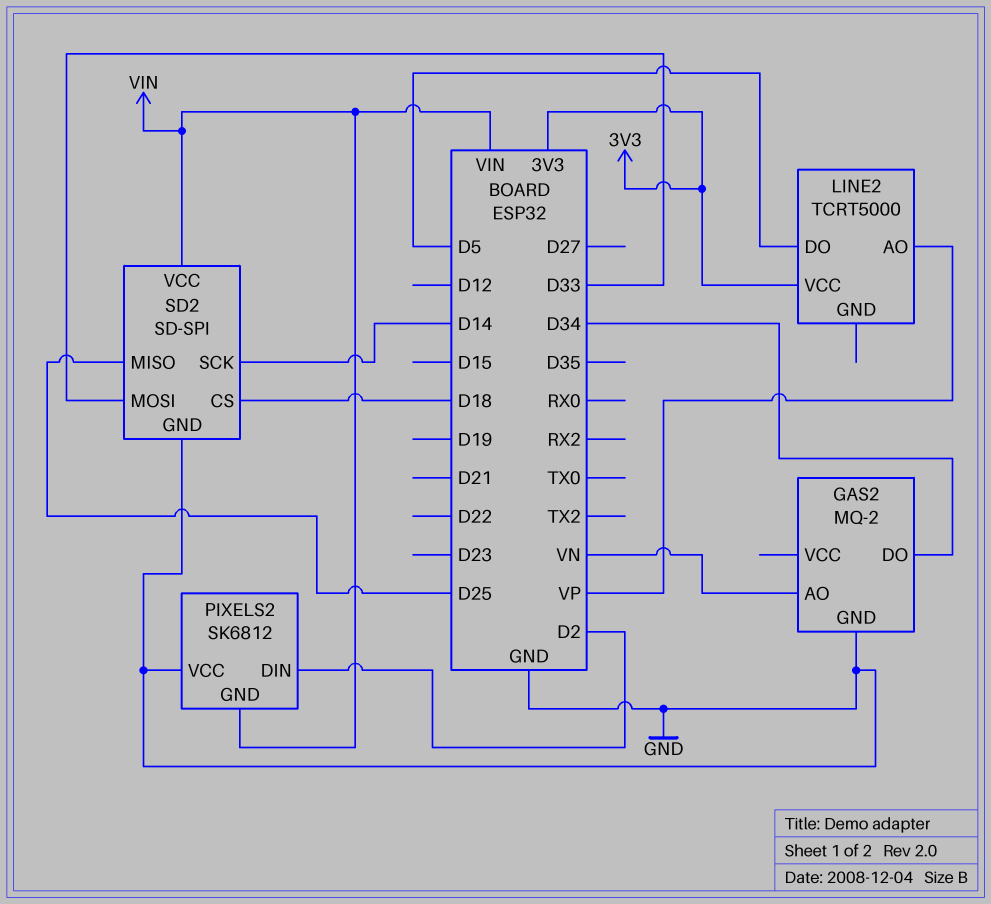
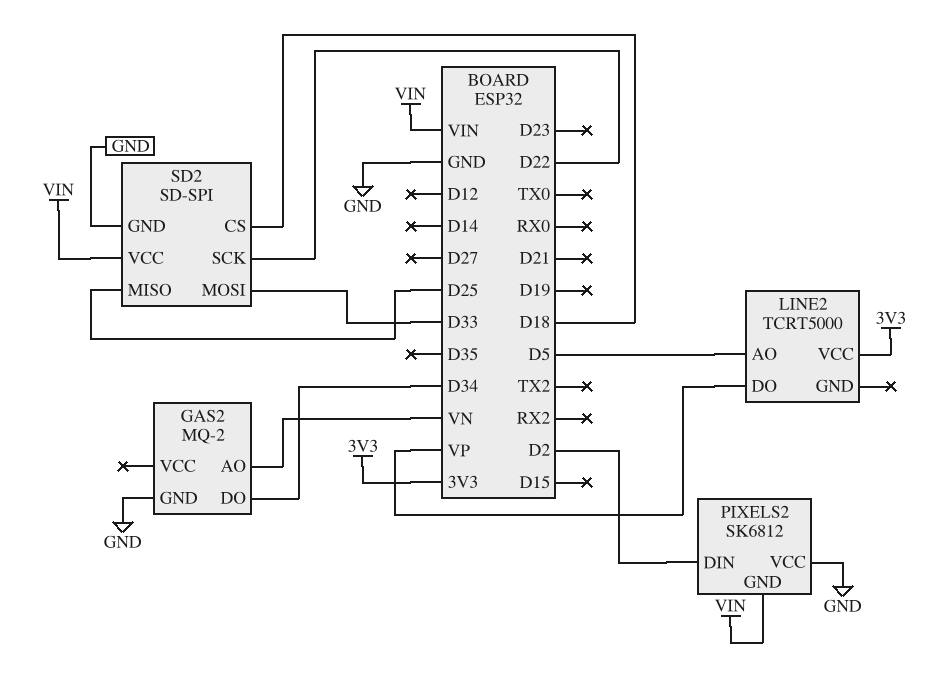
LINE2 pin AO: VP -> D5
LINE2 pin DO: D5 -> VP
SD2 pin SCK: D14 -> D22

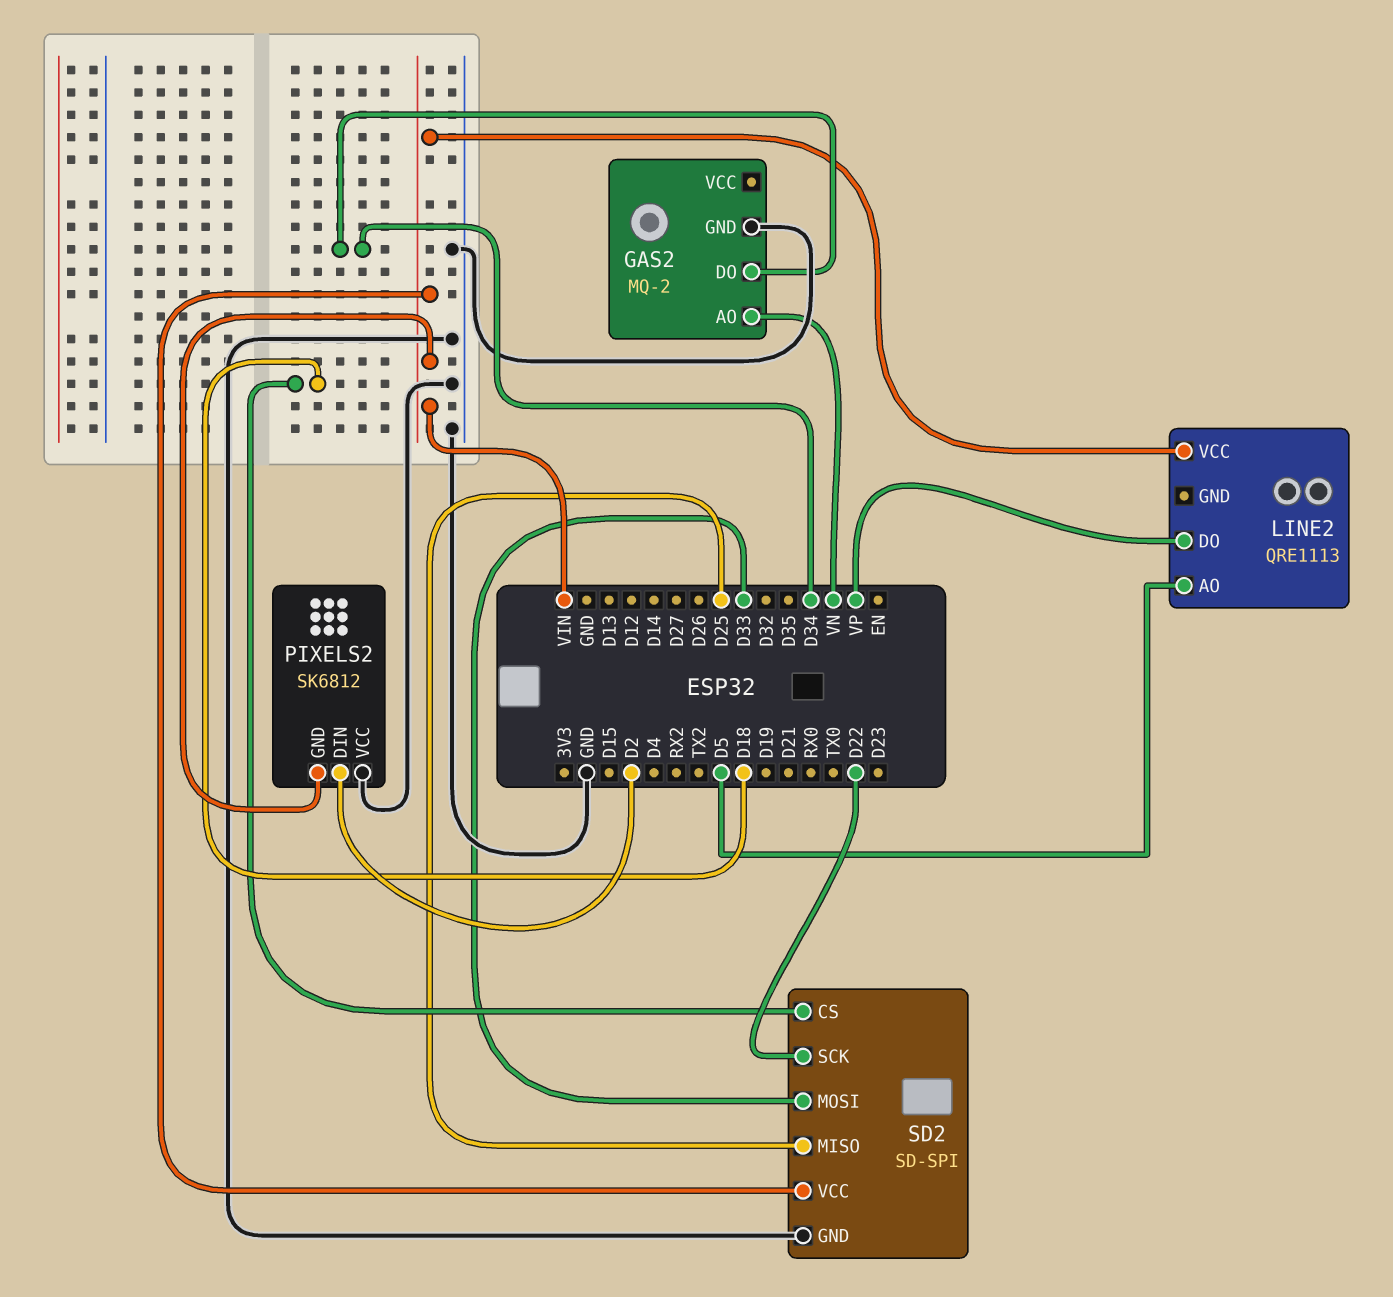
LINE2: TCRT5000 -> QRE1113
LINE2 pin VCC: 3V3 -> VIN

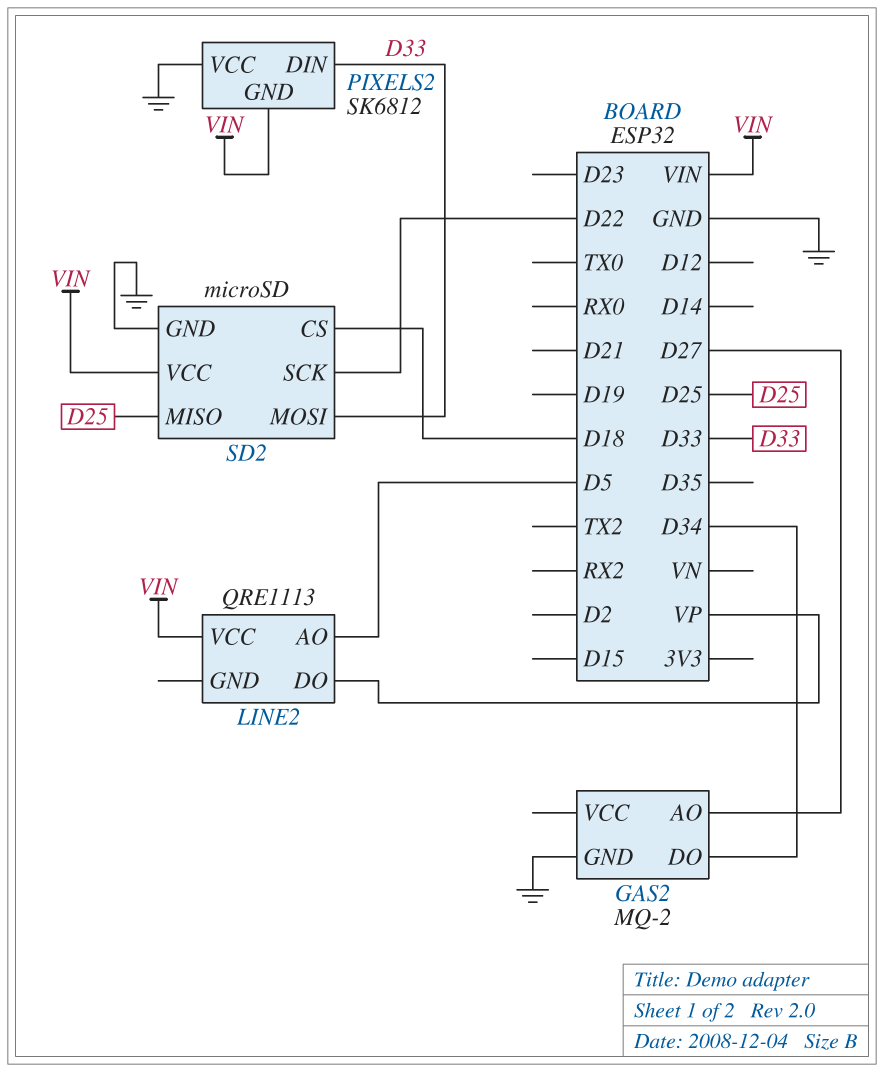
GAS2 pin AO: VN -> D27
PIXELS2 pin DIN: D2 -> D33
SD2: SD-SPI -> microSD

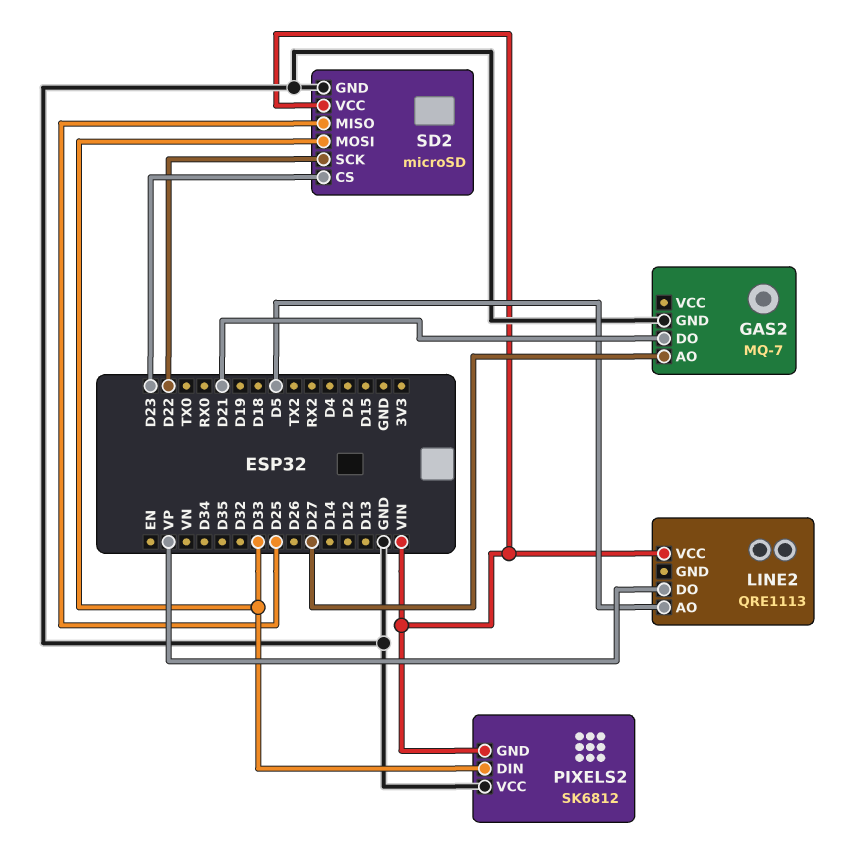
GAS2: MQ-2 -> MQ-7
GAS2 pin DO: D34 -> D21
SD2 pin CS: D18 -> D23

